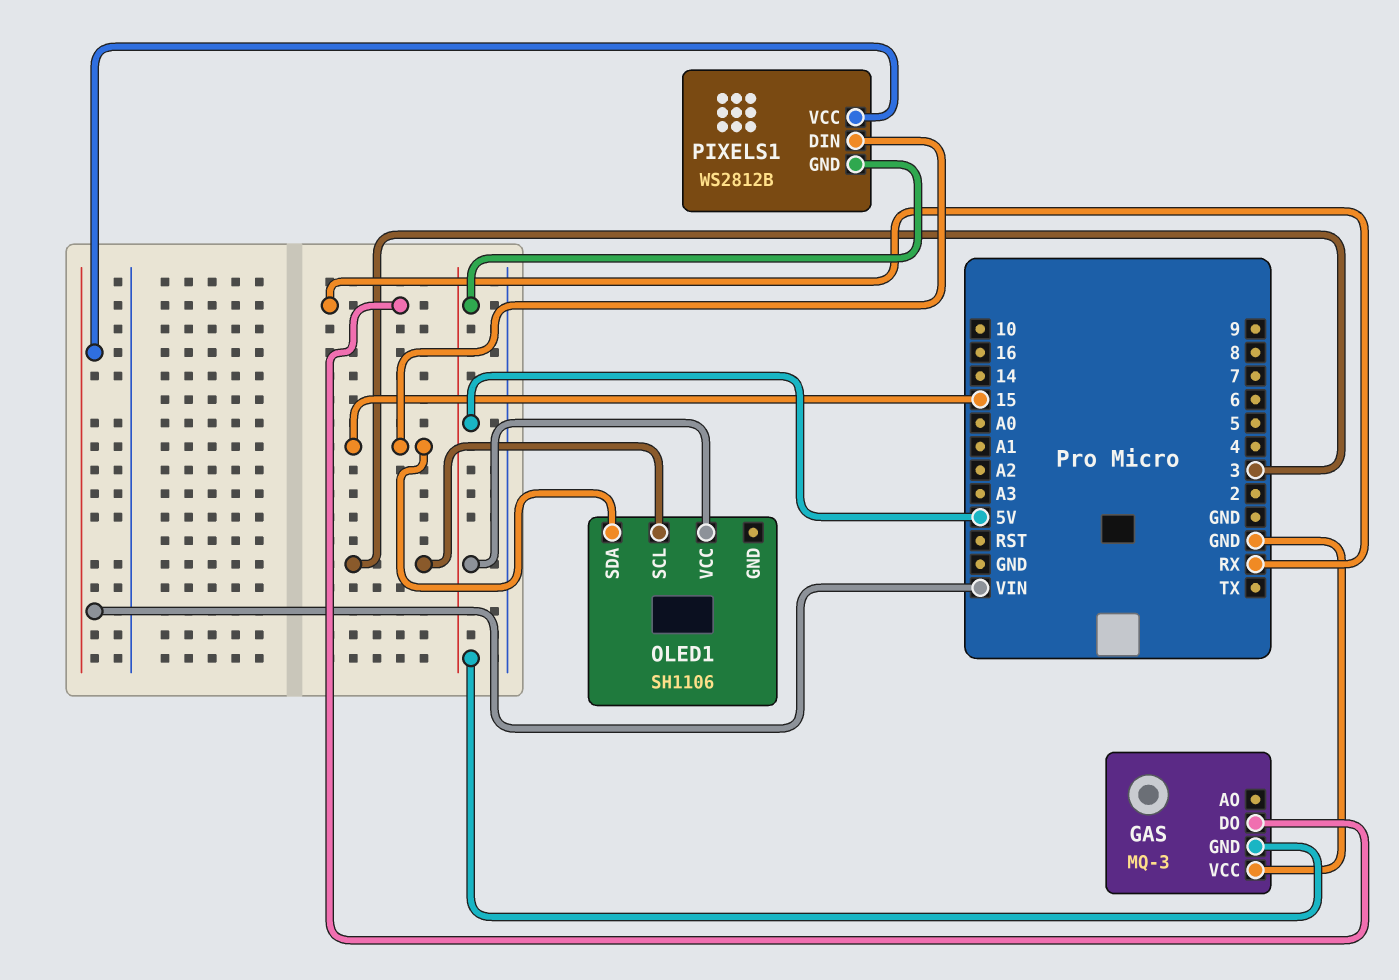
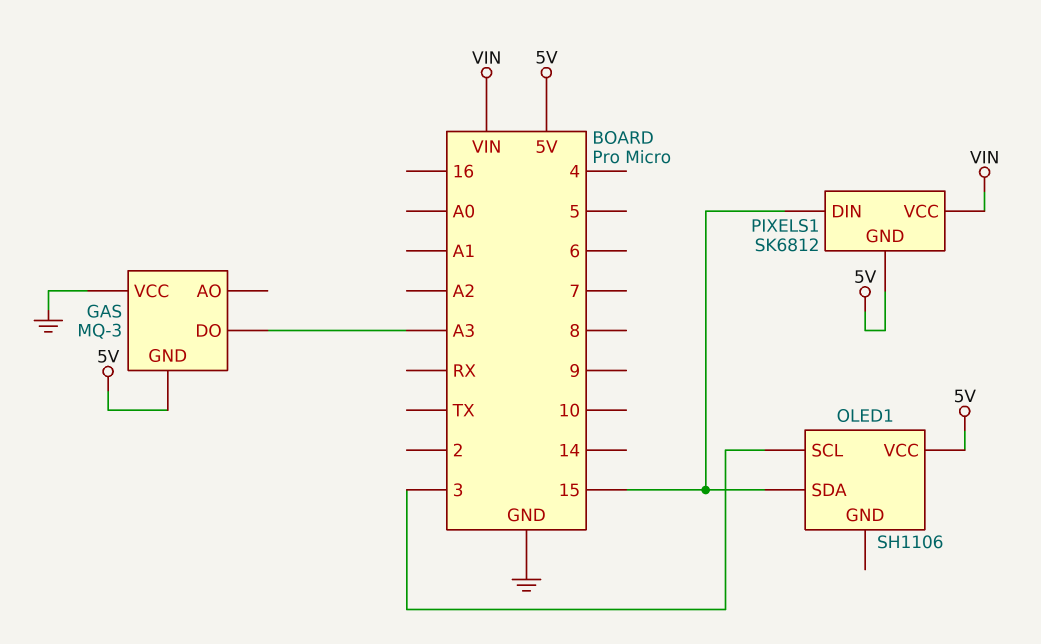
GAS pin DO: RX -> A3
PIXELS1: WS2812B -> SK6812

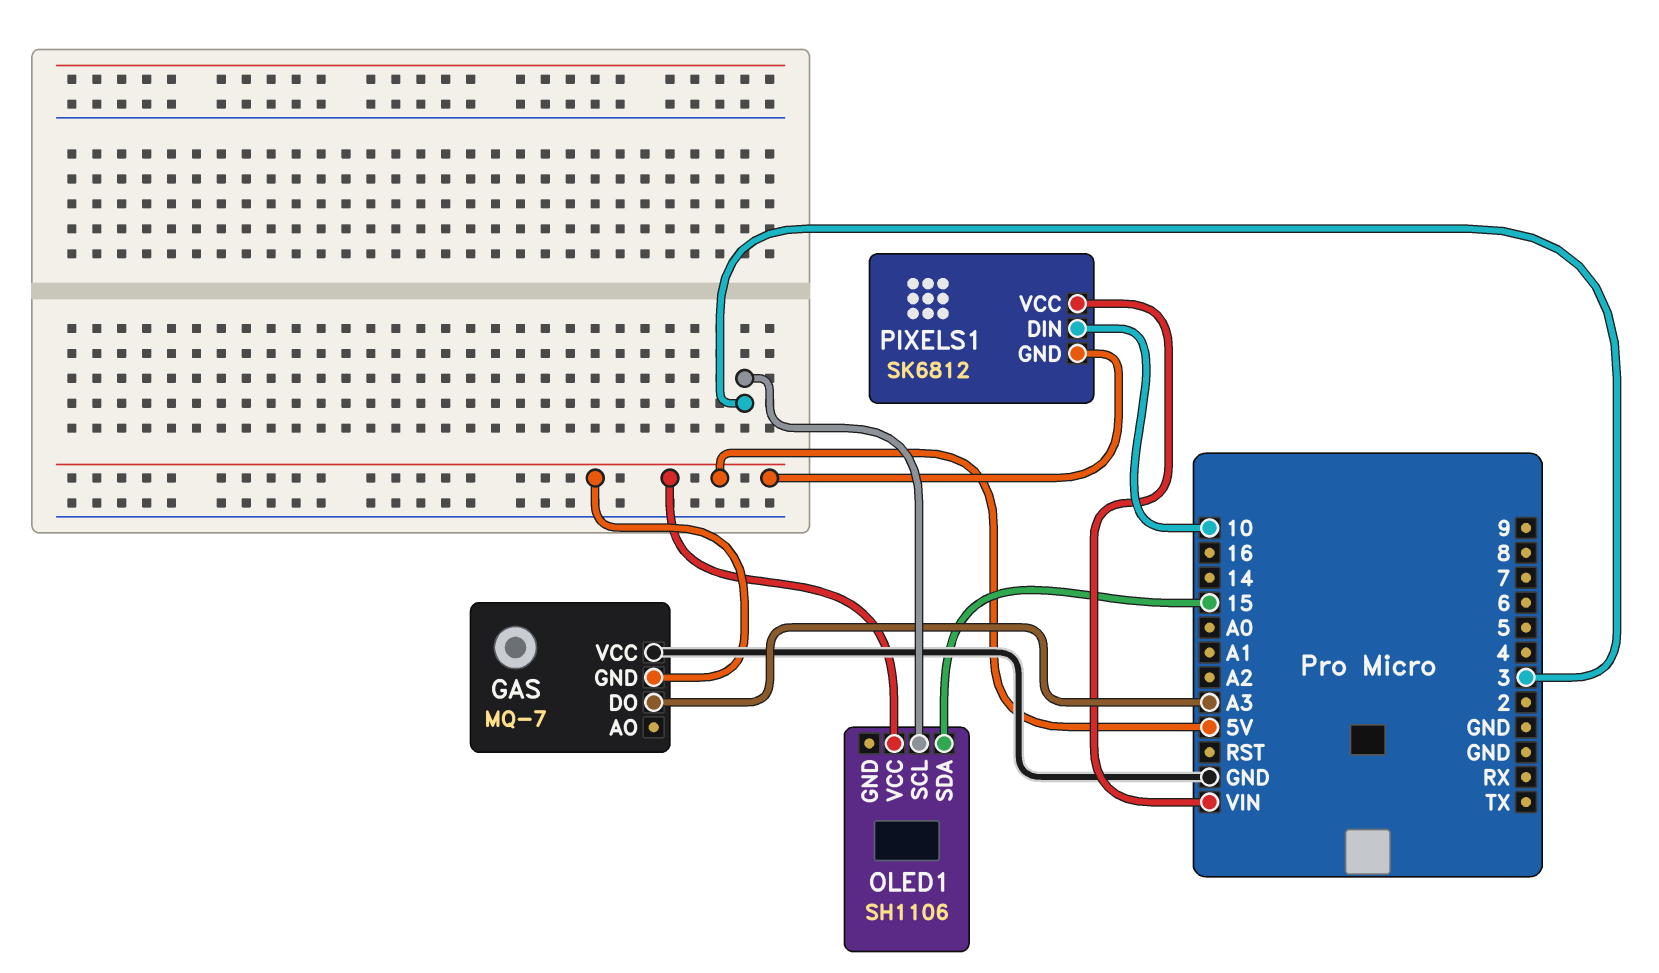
GAS: MQ-3 -> MQ-7
PIXELS1 pin DIN: 15 -> 10

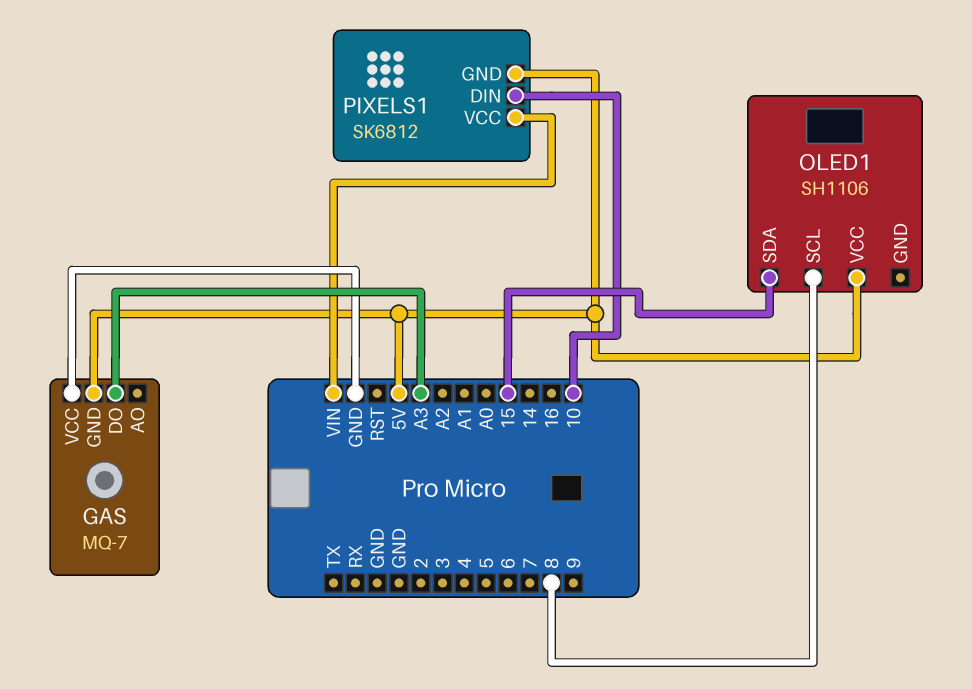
OLED1 pin SCL: 3 -> 8

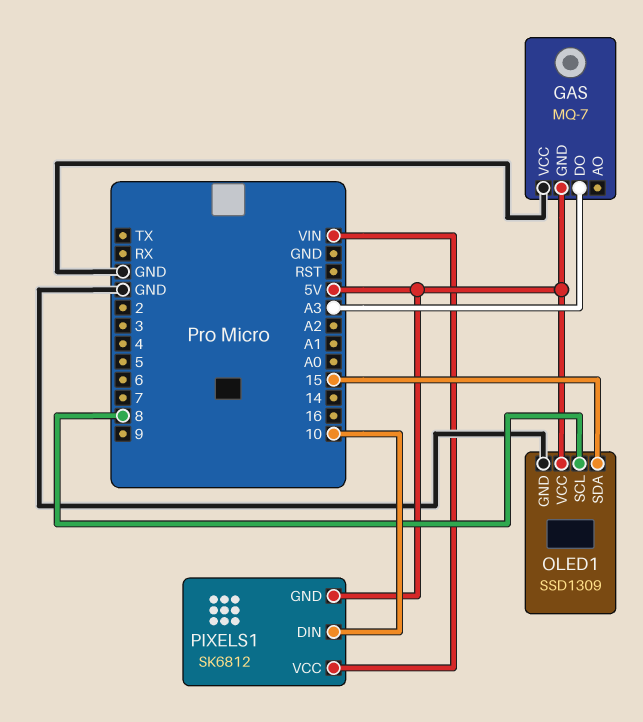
OLED1: SH1106 -> SSD1309
OLED1 pin GND: none -> GND

